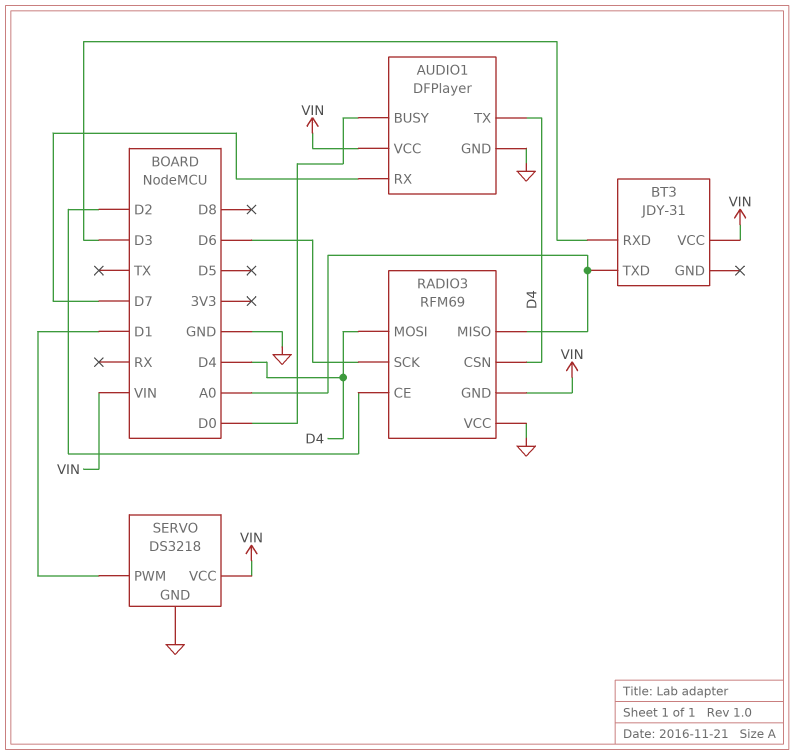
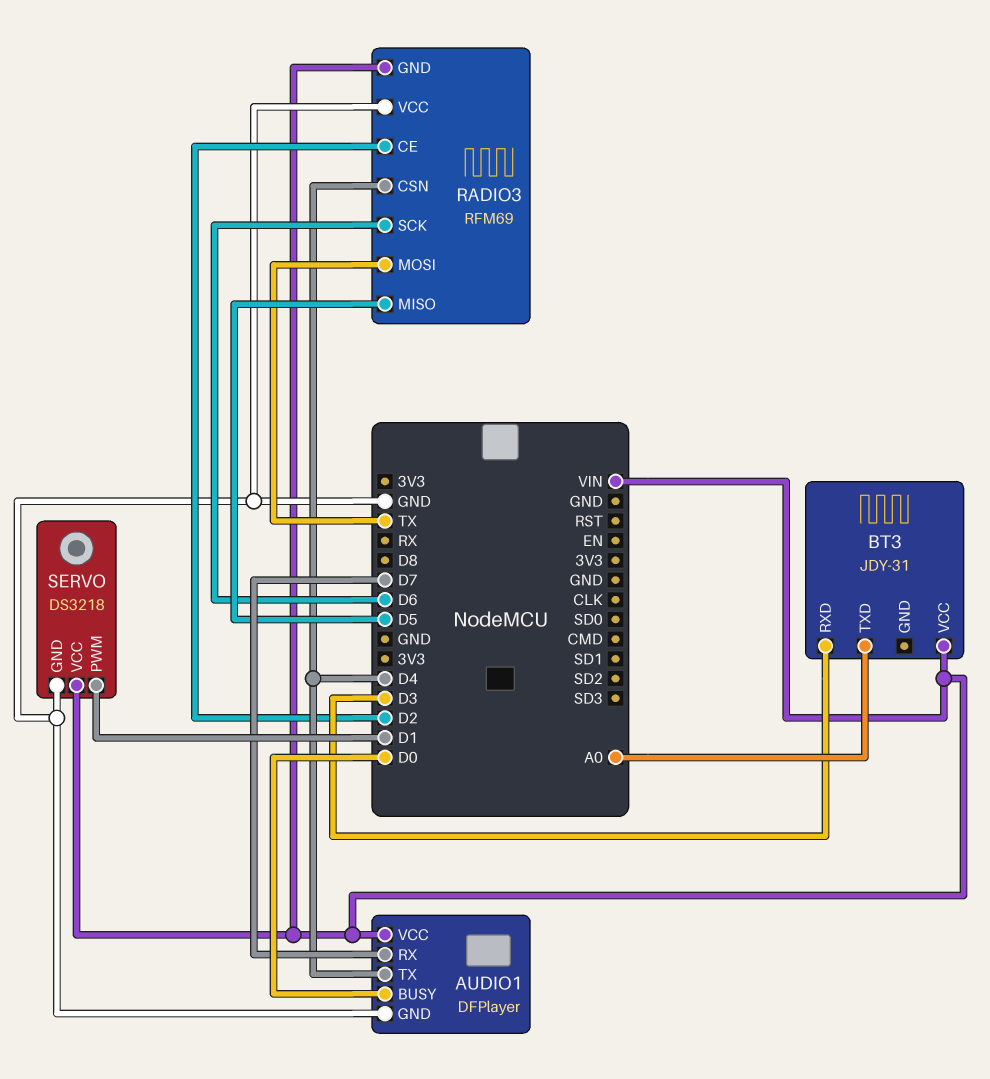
RADIO3 pin MISO: A0 -> D5
RADIO3 pin MOSI: D4 -> TX

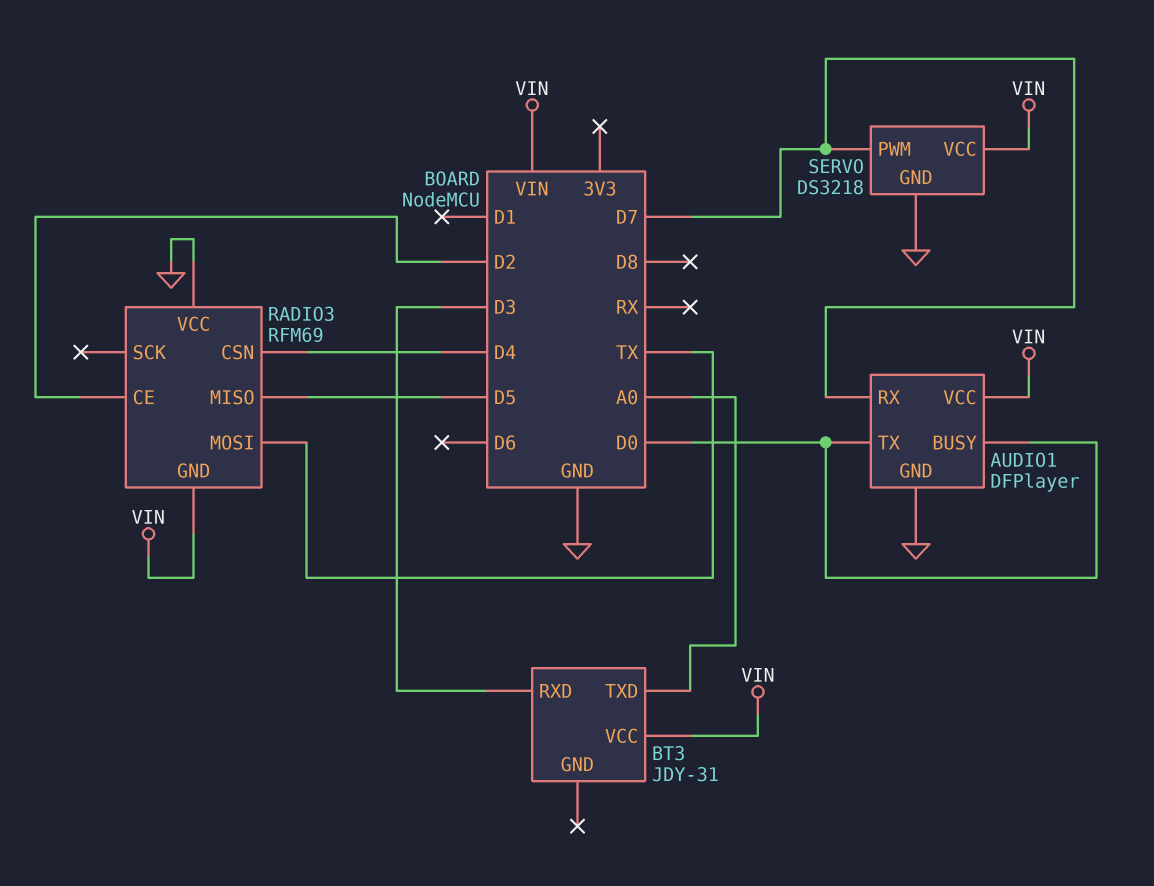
AUDIO1 pin TX: D4 -> D0
RADIO3 pin SCK: D6 -> none
SERVO pin PWM: D1 -> D7

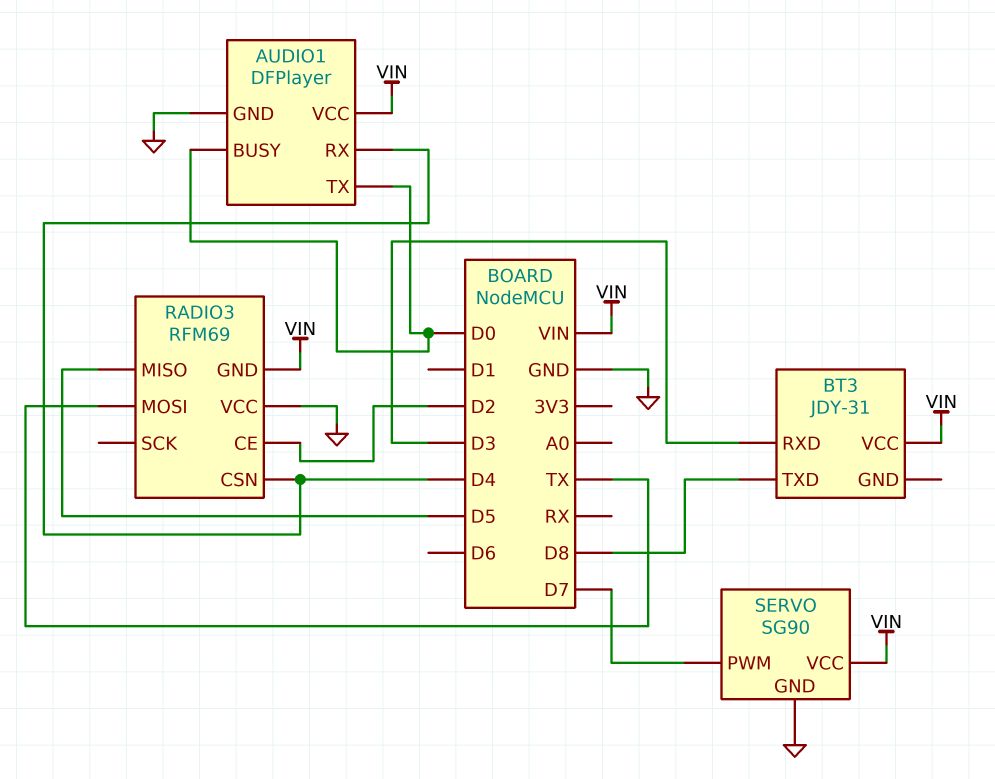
AUDIO1 pin RX: D7 -> D4
BT3 pin TXD: A0 -> D8
SERVO: DS3218 -> SG90

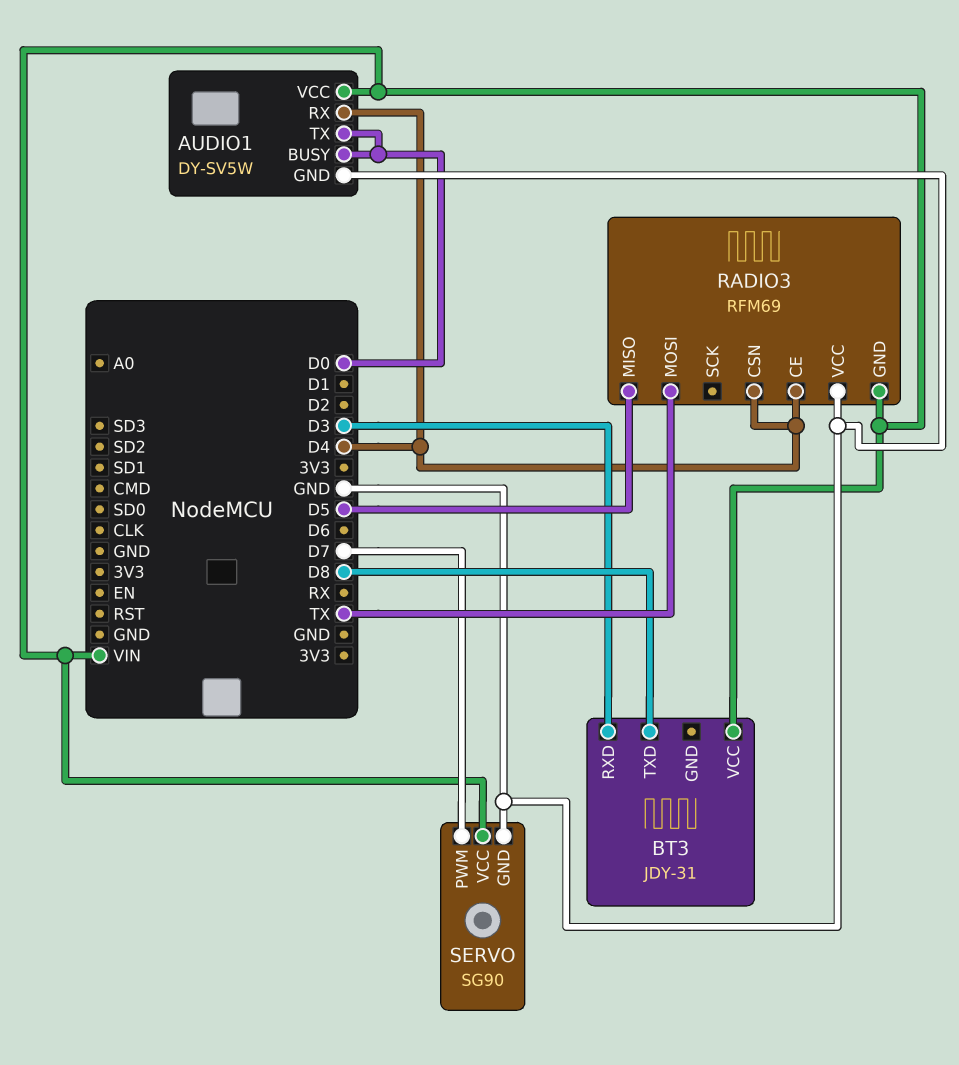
AUDIO1: DFPlayer -> DY-SV5W
RADIO3 pin CE: D2 -> D4

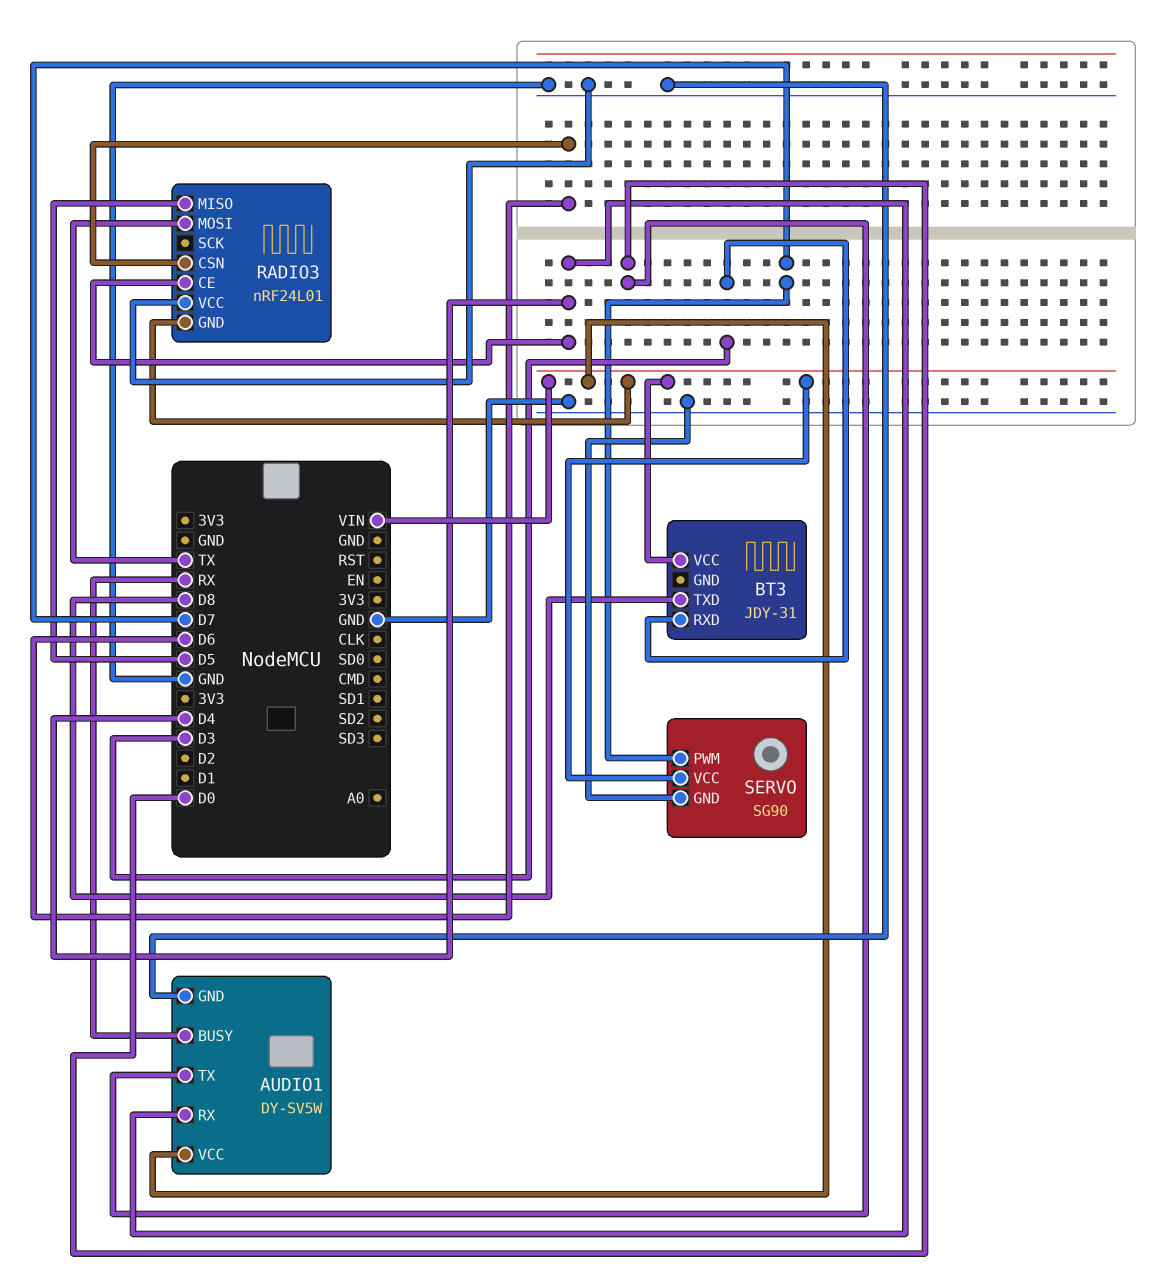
AUDIO1 pin BUSY: D0 -> RX
RADIO3: RFM69 -> nRF24L01
RADIO3 pin CSN: D4 -> D6

